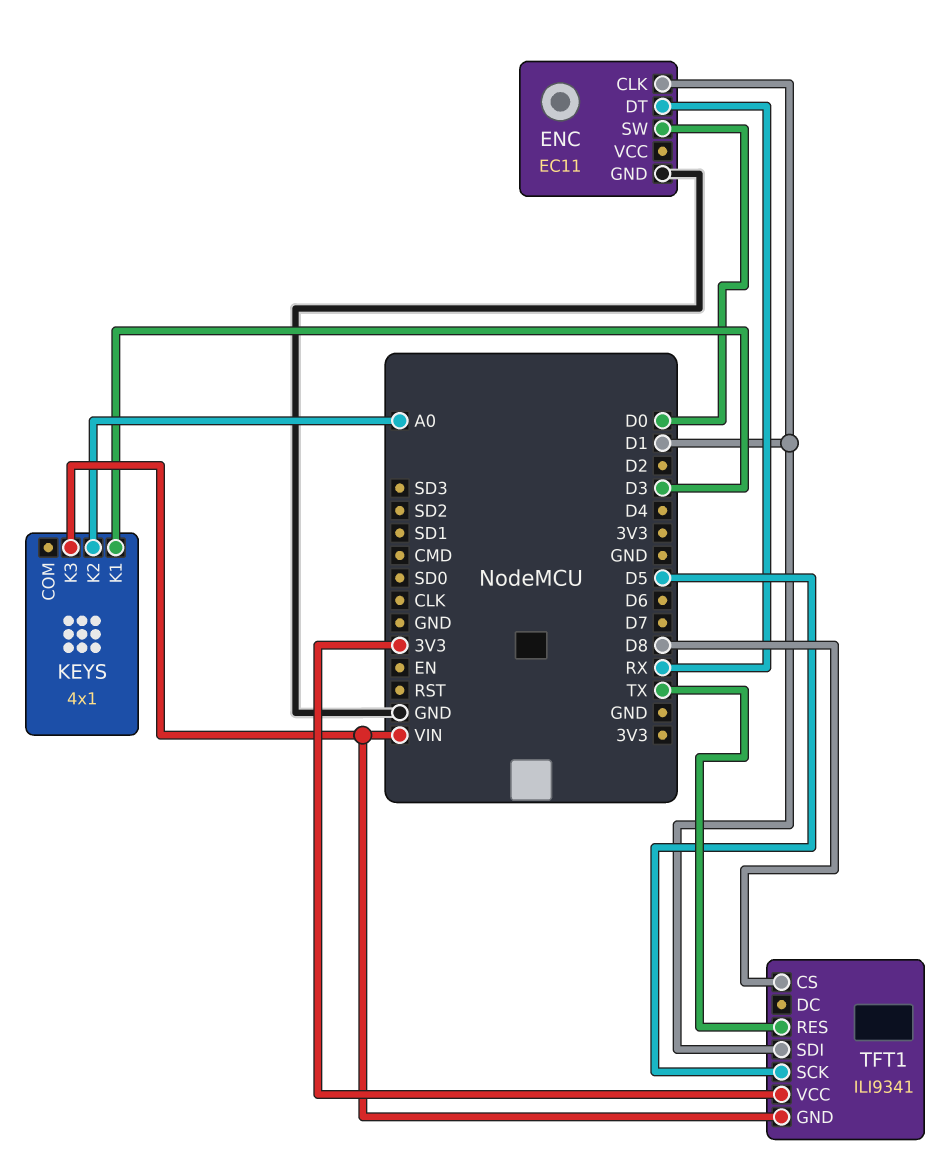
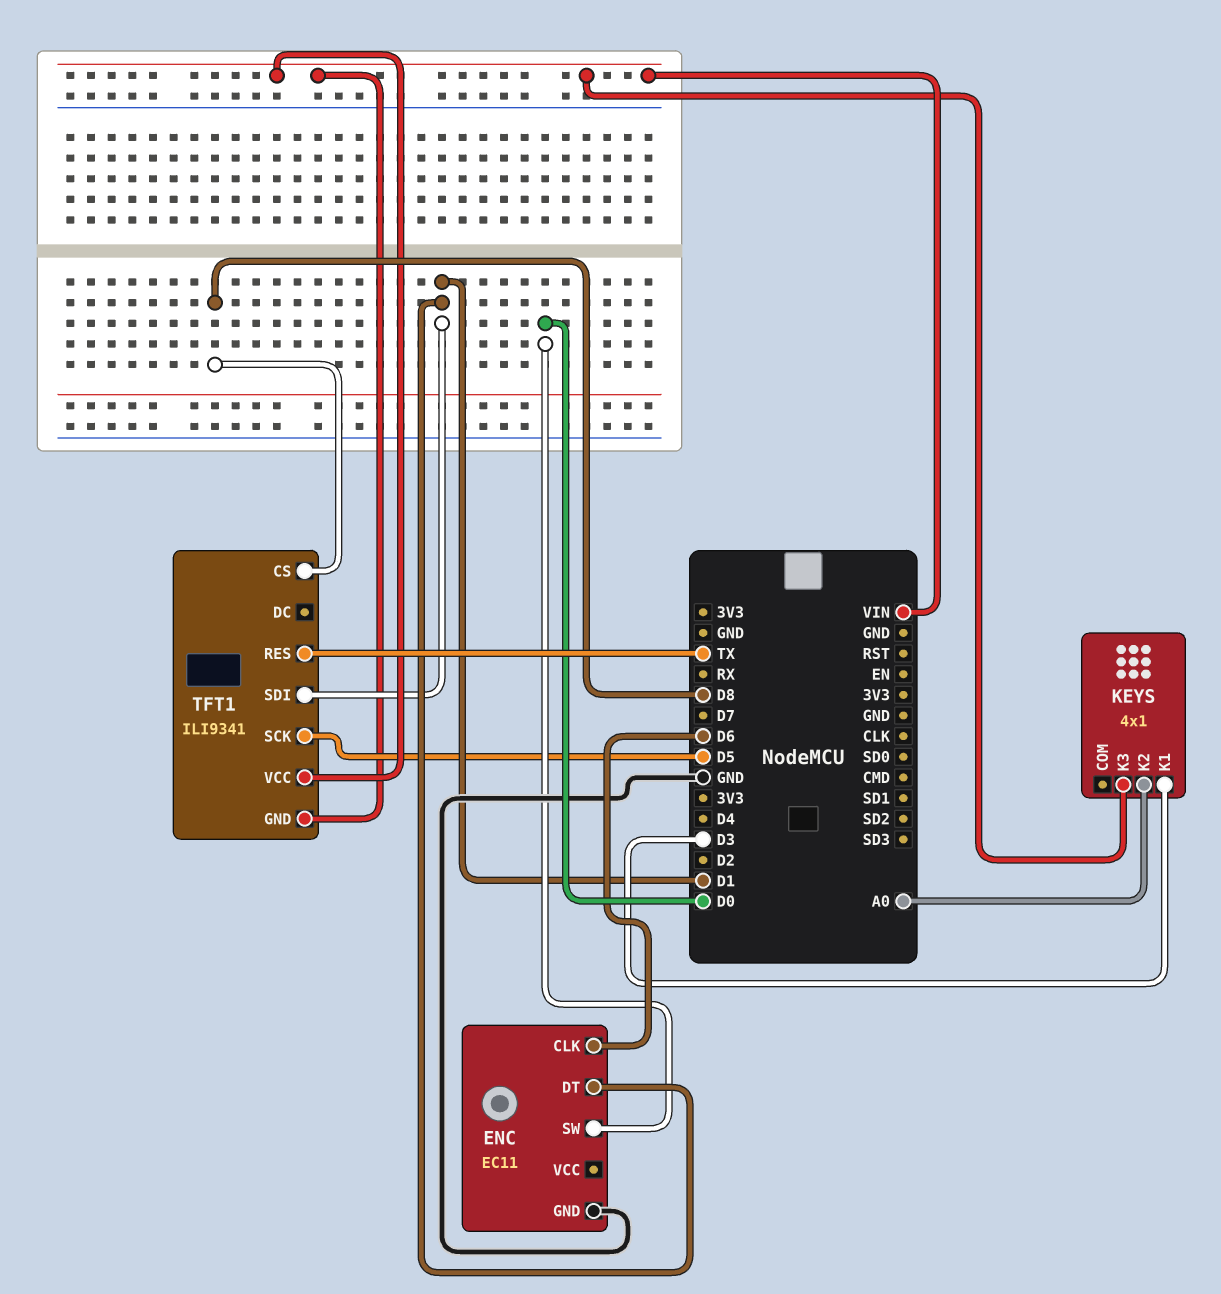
ENC pin CLK: D1 -> D6
ENC pin DT: RX -> D1
TFT1 pin VCC: 3V3 -> VIN

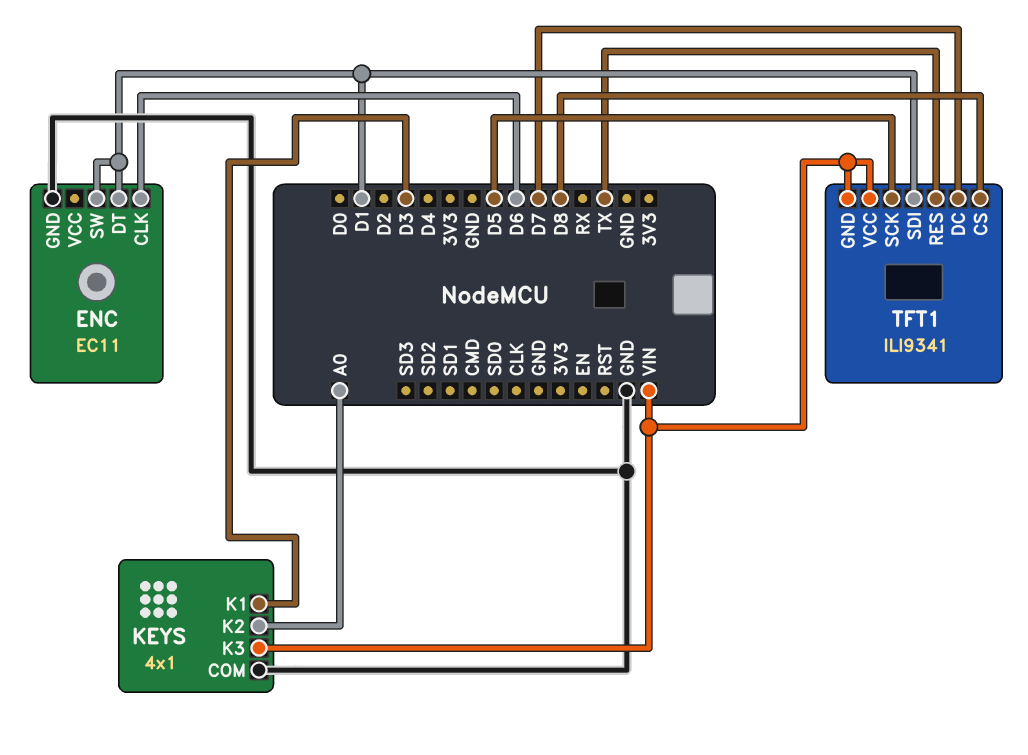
ENC pin SW: D0 -> D1
KEYS pin COM: none -> GND
TFT1 pin DC: none -> D7

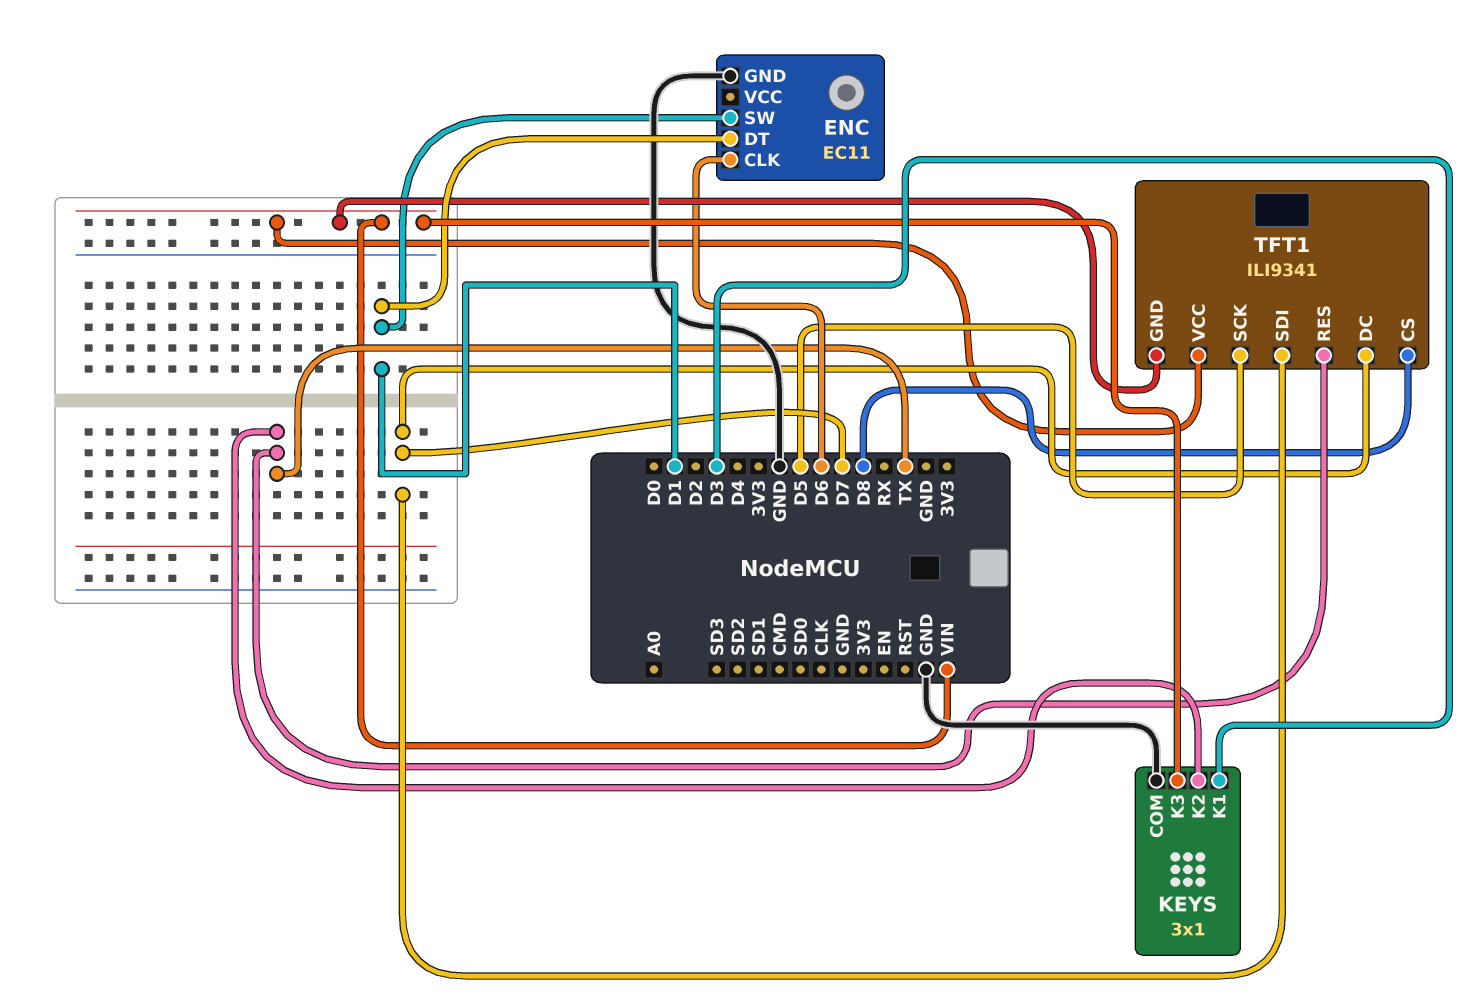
KEYS: 4x1 -> 3x1
KEYS pin K2: A0 -> TX
TFT1 pin SDI: D1 -> D7

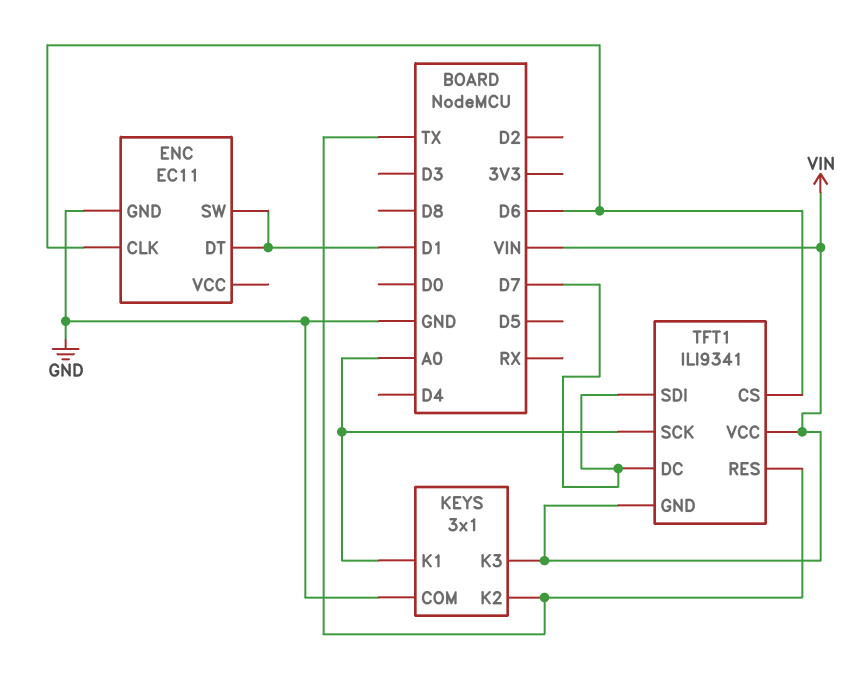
KEYS pin K1: D3 -> A0
TFT1 pin CS: D8 -> D6
TFT1 pin SCK: D5 -> A0

